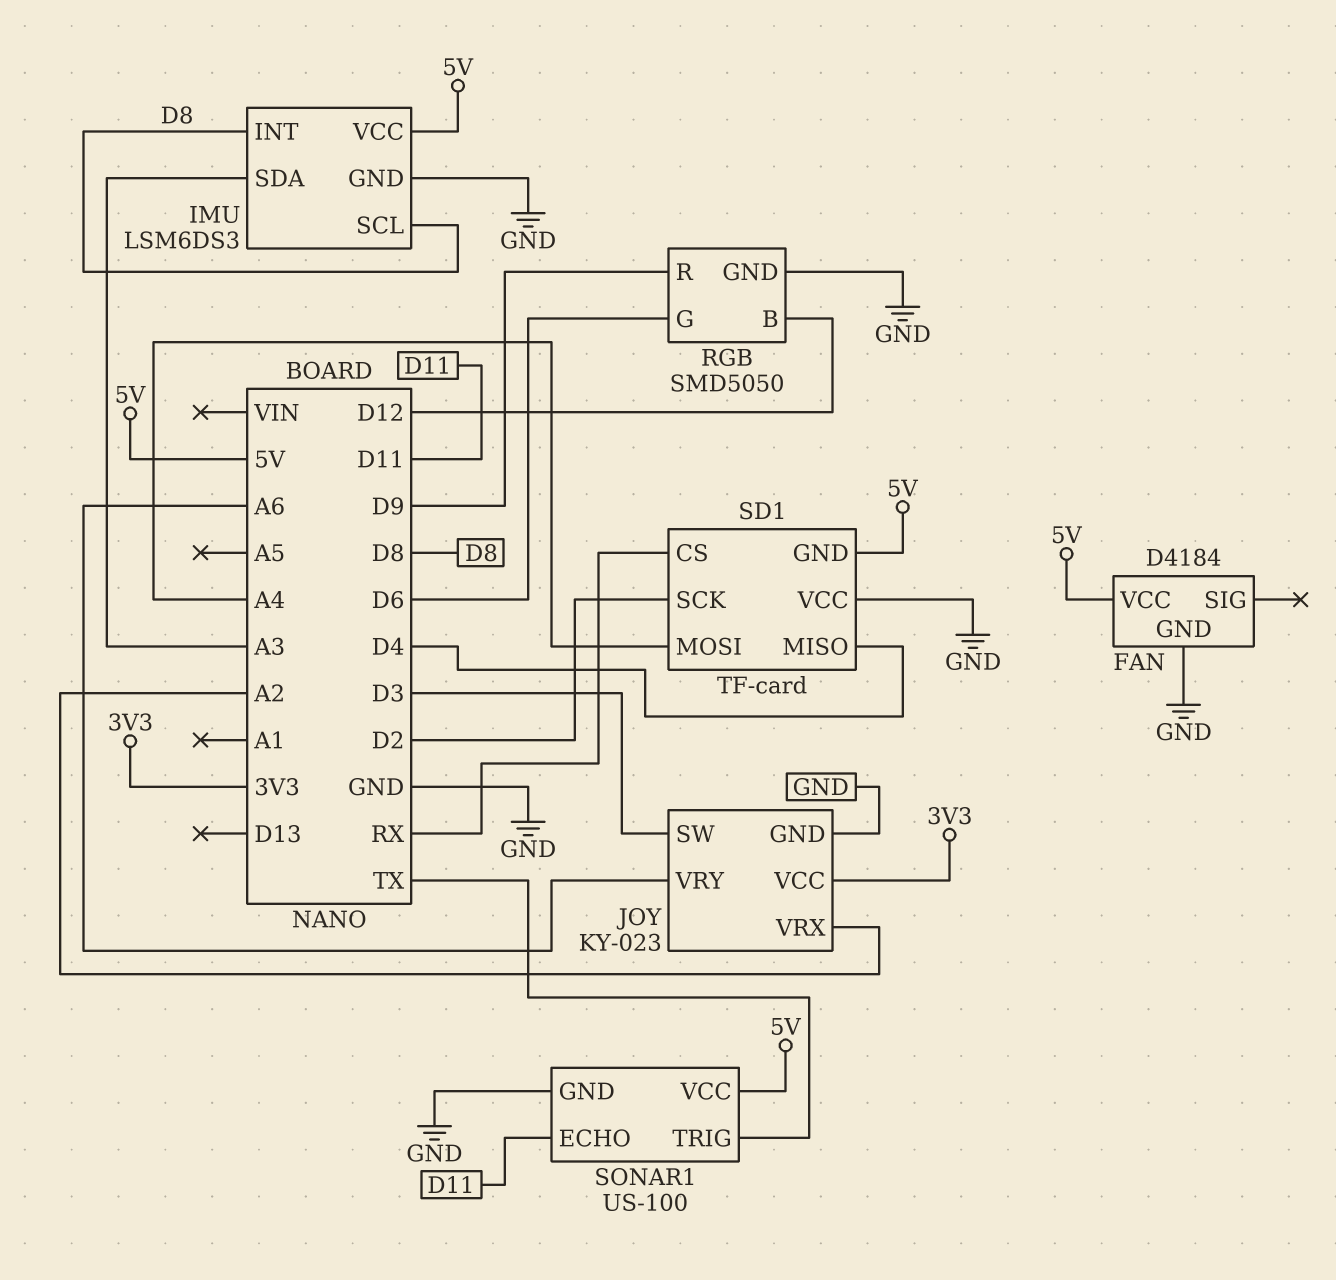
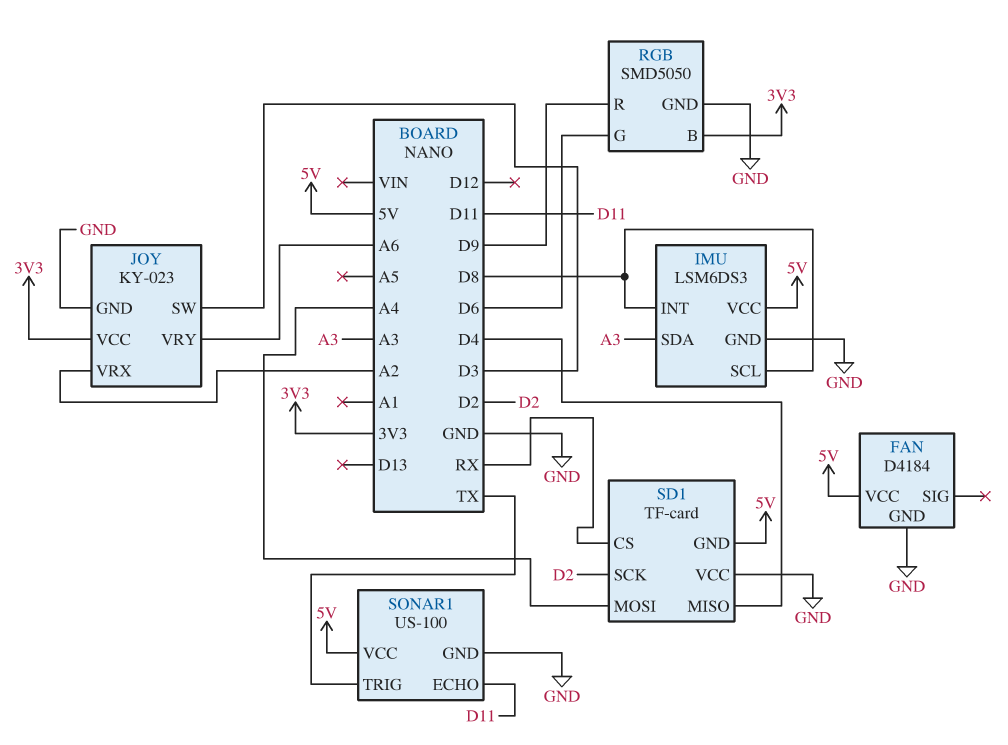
RGB pin B: D12 -> 3V3

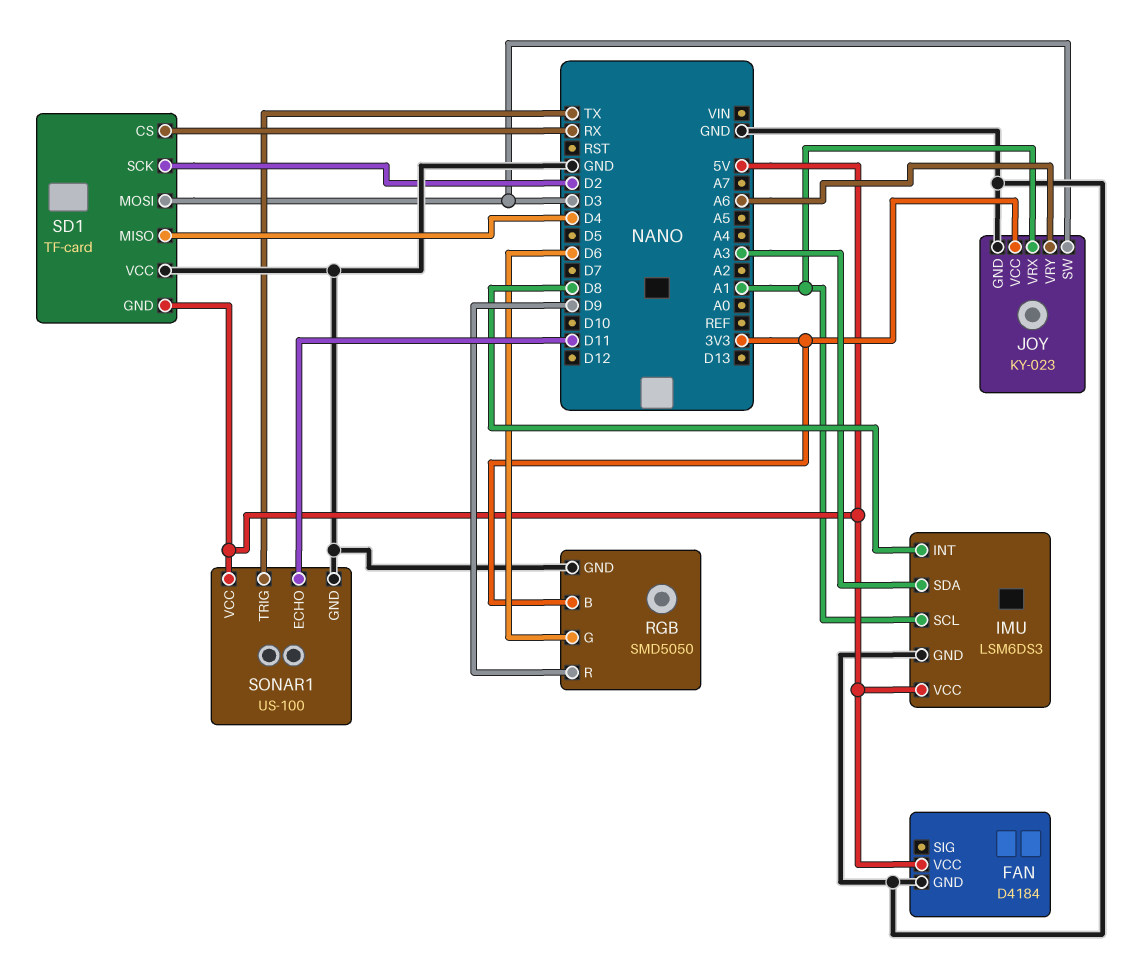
IMU pin SCL: D8 -> A1
JOY pin VRX: A2 -> A1
SD1 pin MOSI: A4 -> D3

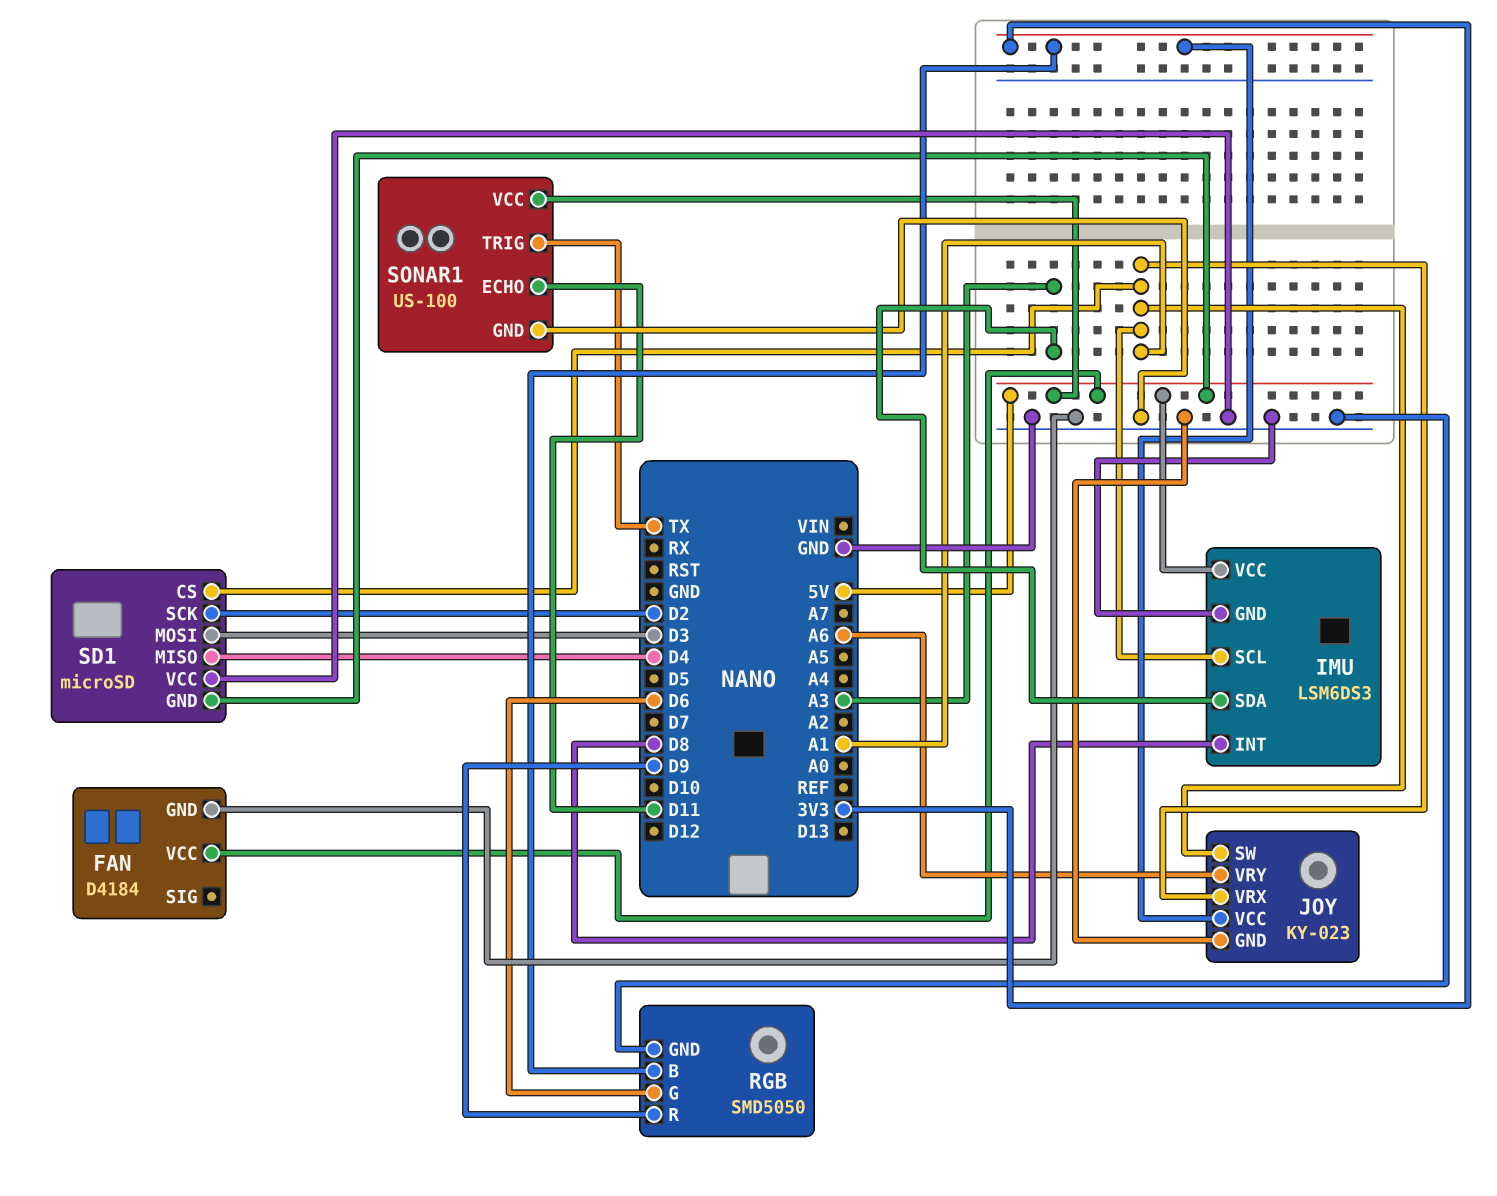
JOY pin SW: D3 -> A1
SD1: TF-card -> microSD
SD1 pin CS: RX -> A1

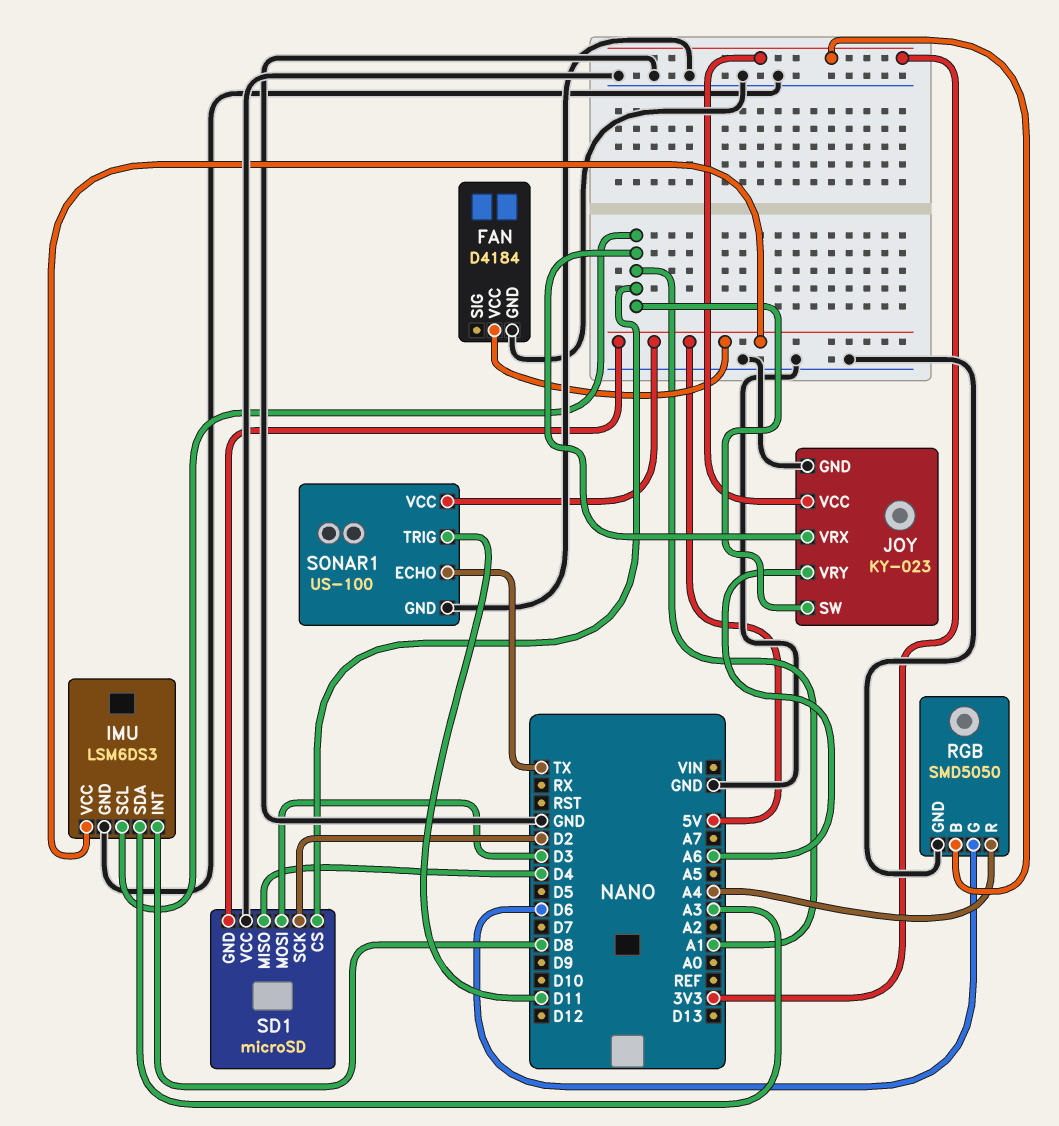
RGB pin R: D9 -> A4
SONAR1 pin ECHO: D11 -> TX
SONAR1 pin TRIG: TX -> D11

